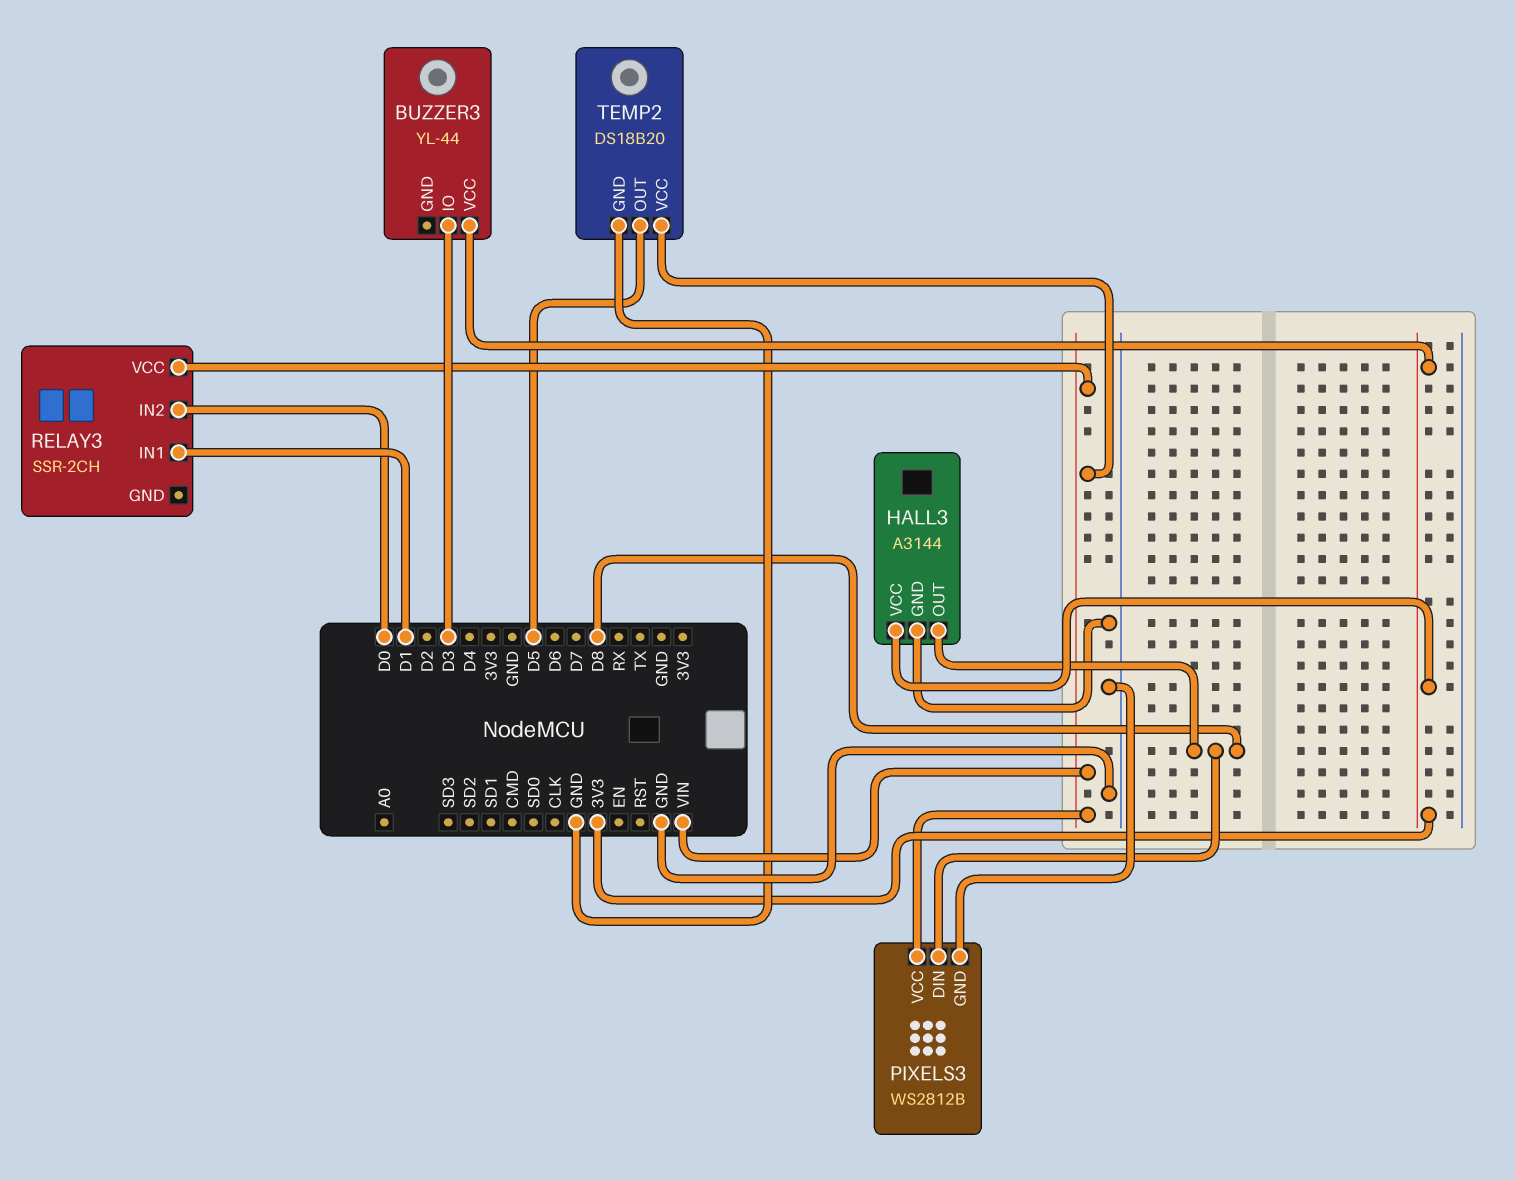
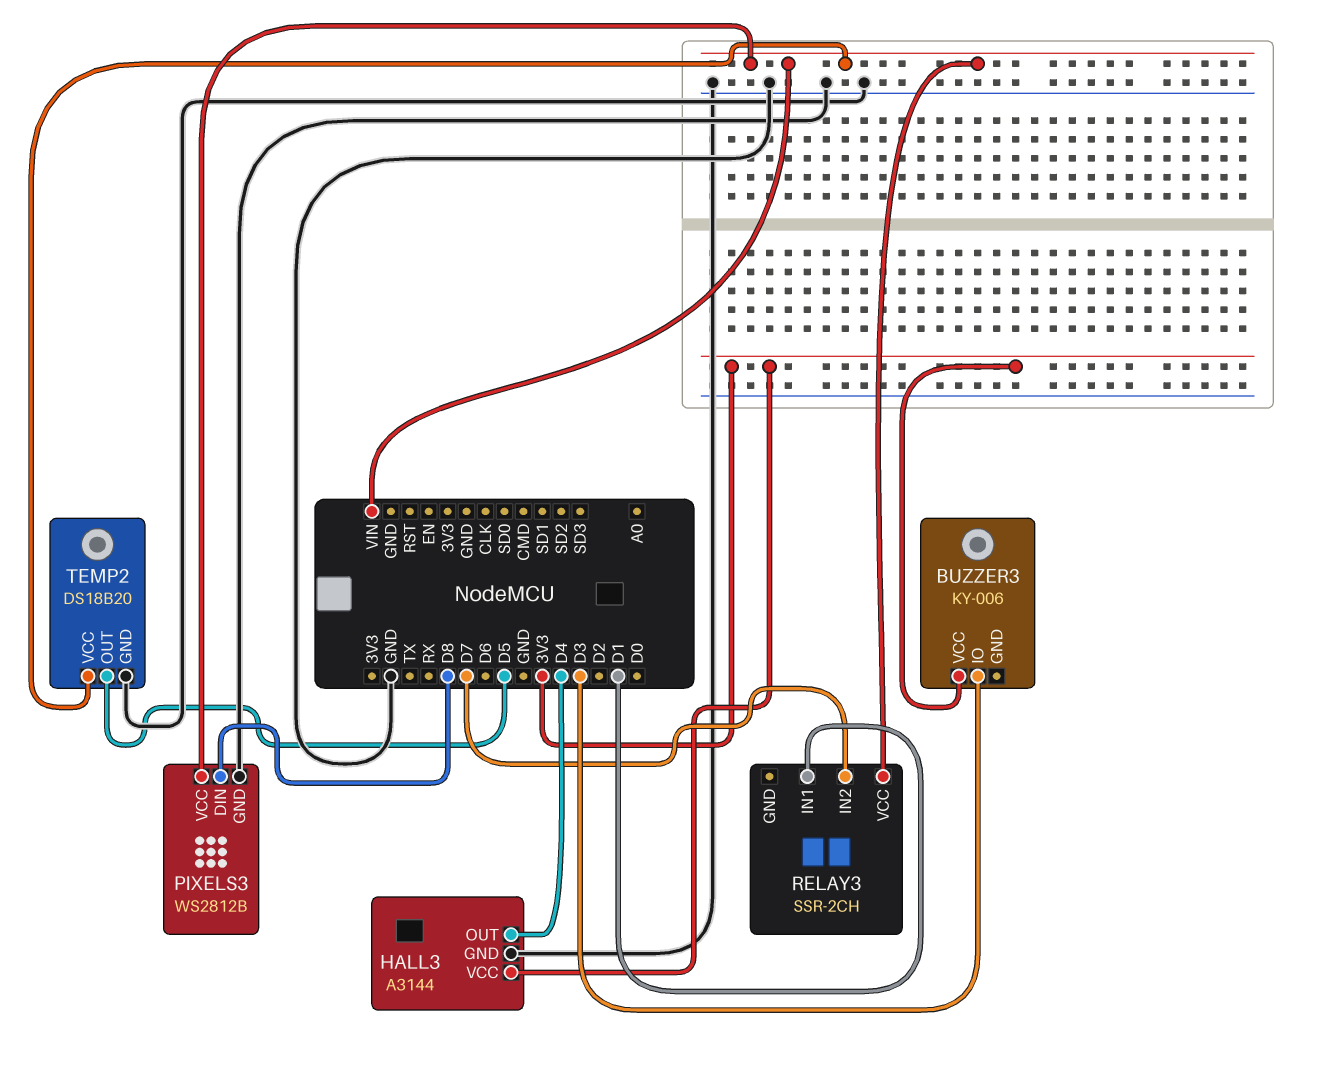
BUZZER3: YL-44 -> KY-006
HALL3 pin OUT: D8 -> D4
RELAY3 pin IN2: D0 -> D7

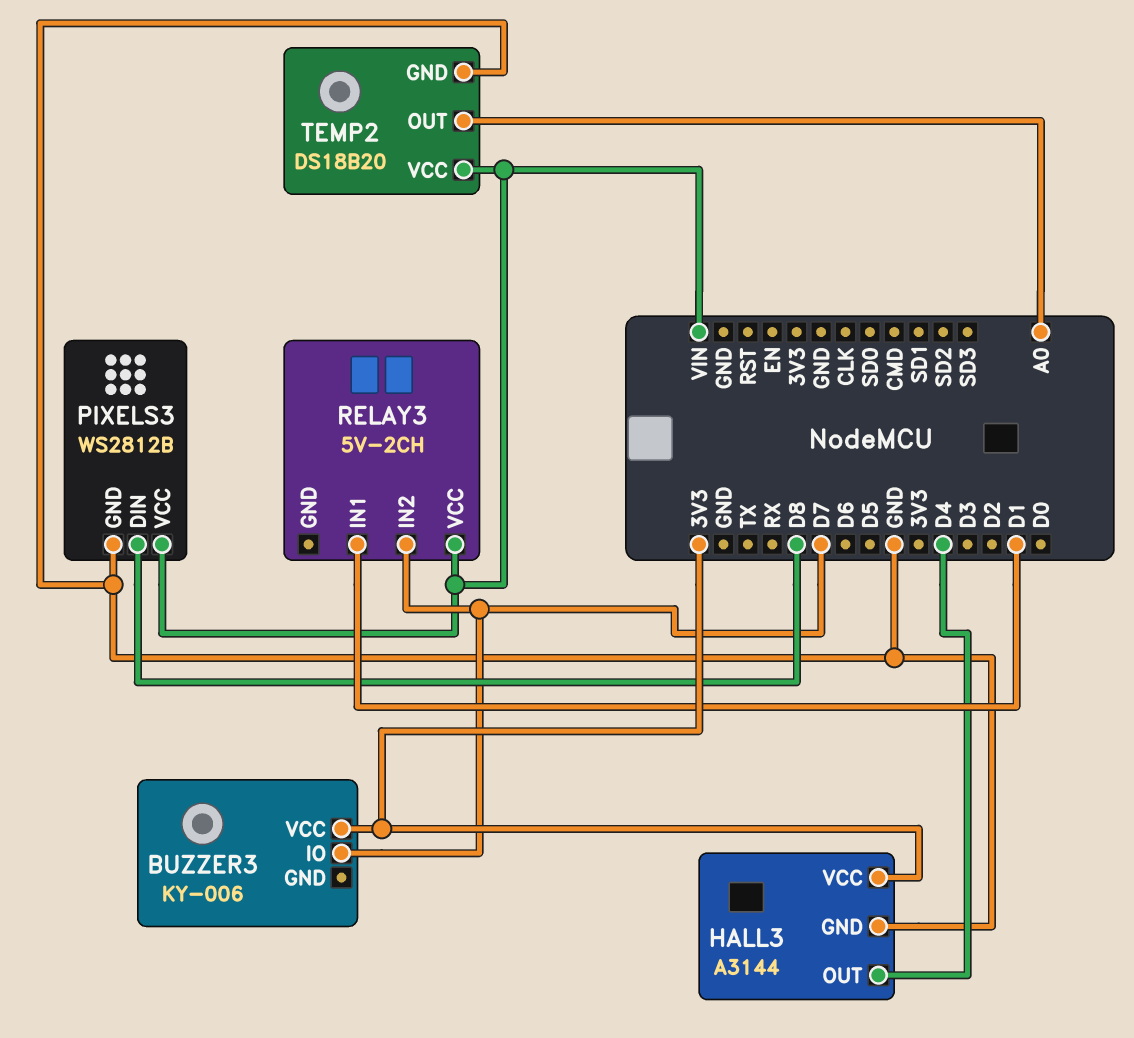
BUZZER3 pin IO: D3 -> D7
RELAY3: SSR-2CH -> 5V-2CH
TEMP2 pin OUT: D5 -> A0

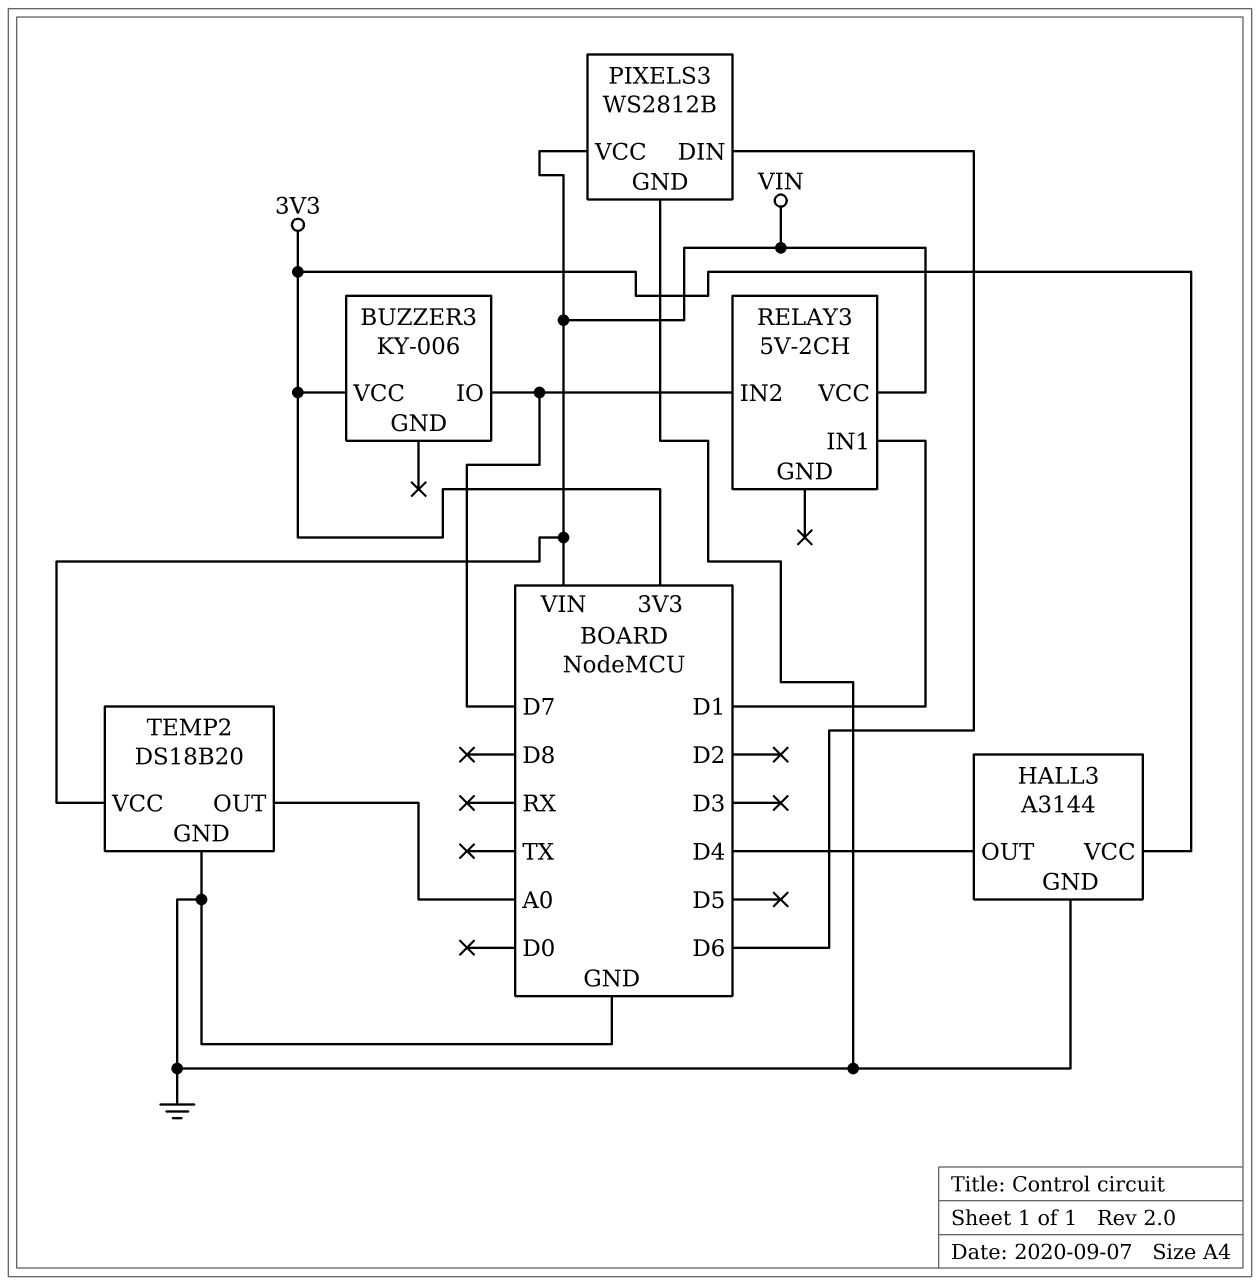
PIXELS3 pin DIN: D8 -> D6

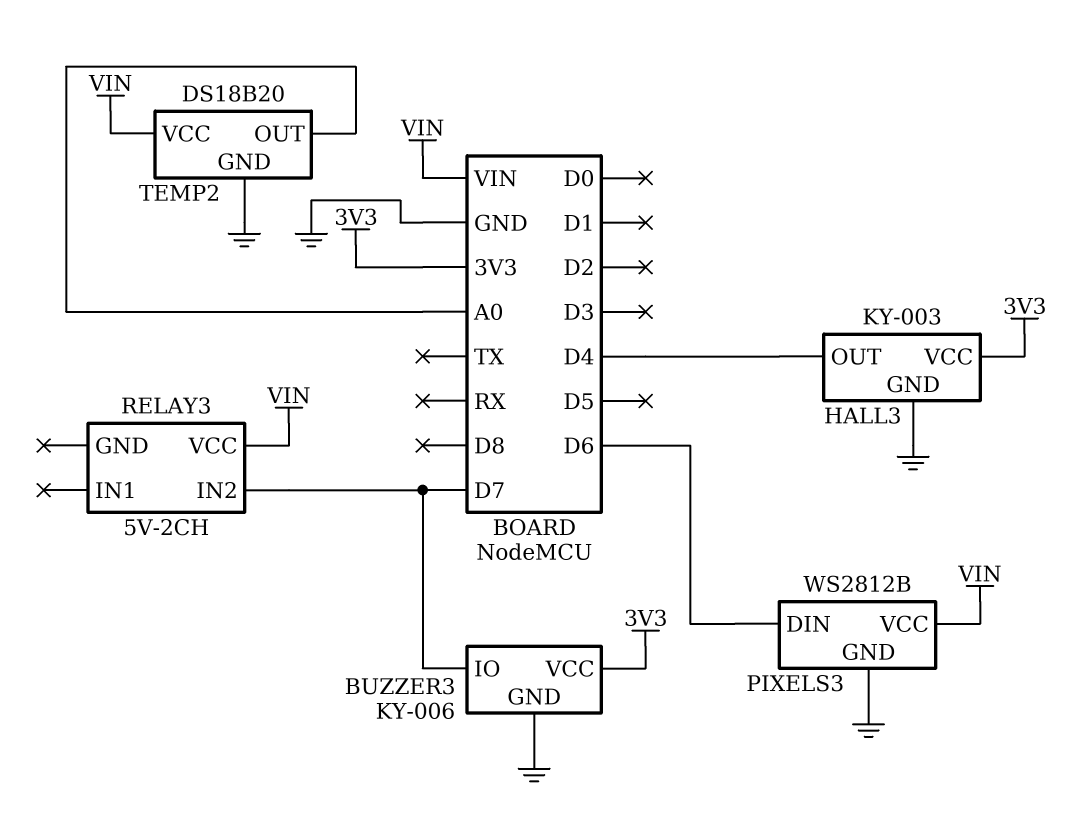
BUZZER3 pin GND: none -> GND
HALL3: A3144 -> KY-003
RELAY3 pin IN1: D1 -> none

